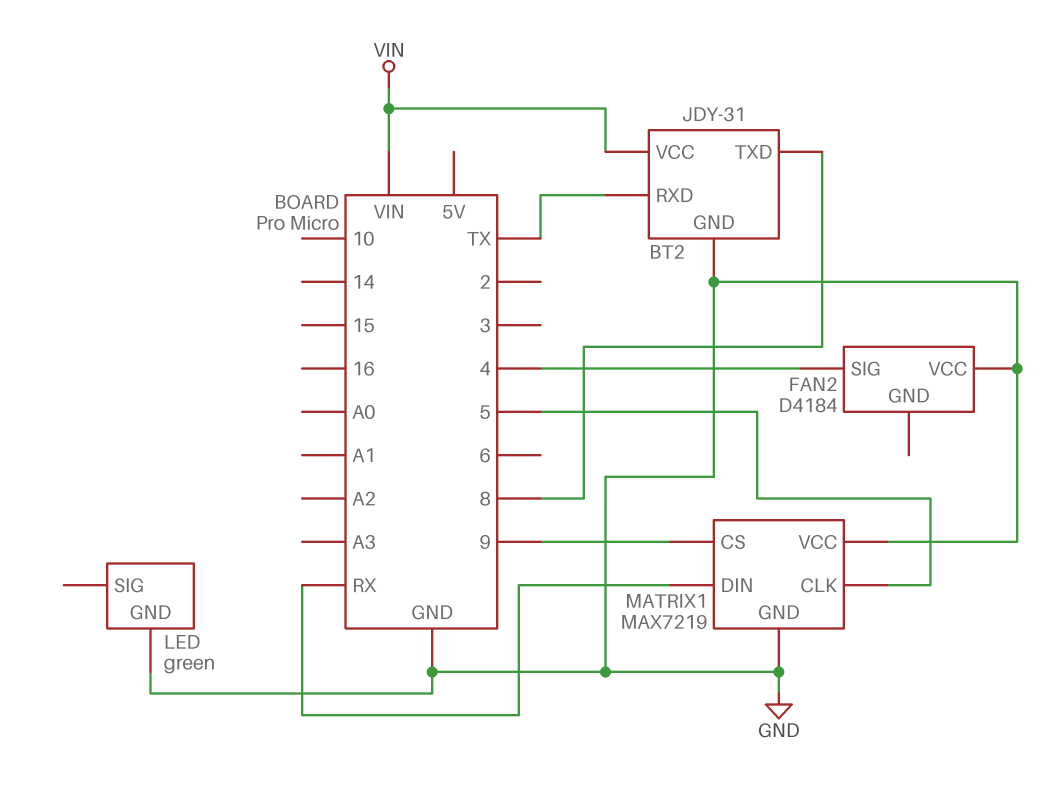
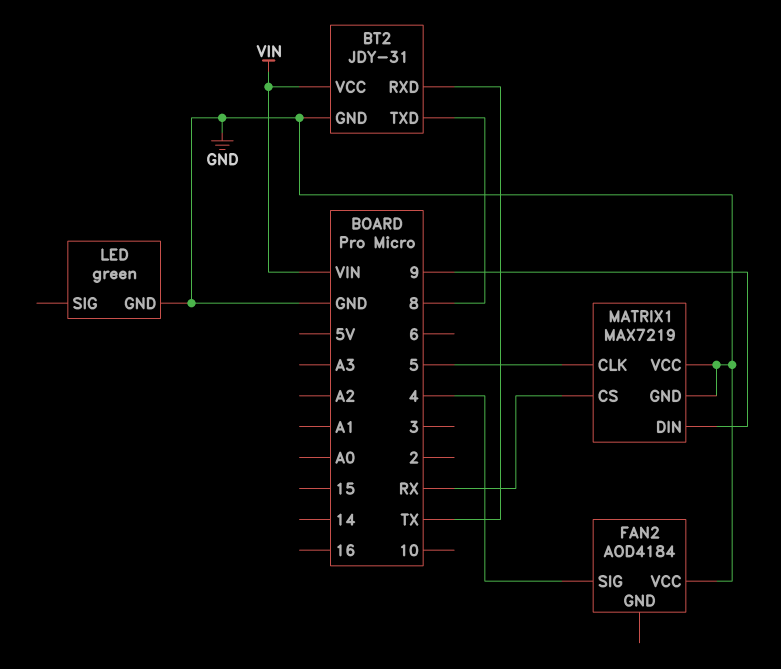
FAN2: D4184 -> AOD4184
MATRIX1 pin CS: 9 -> RX
MATRIX1 pin DIN: RX -> 9

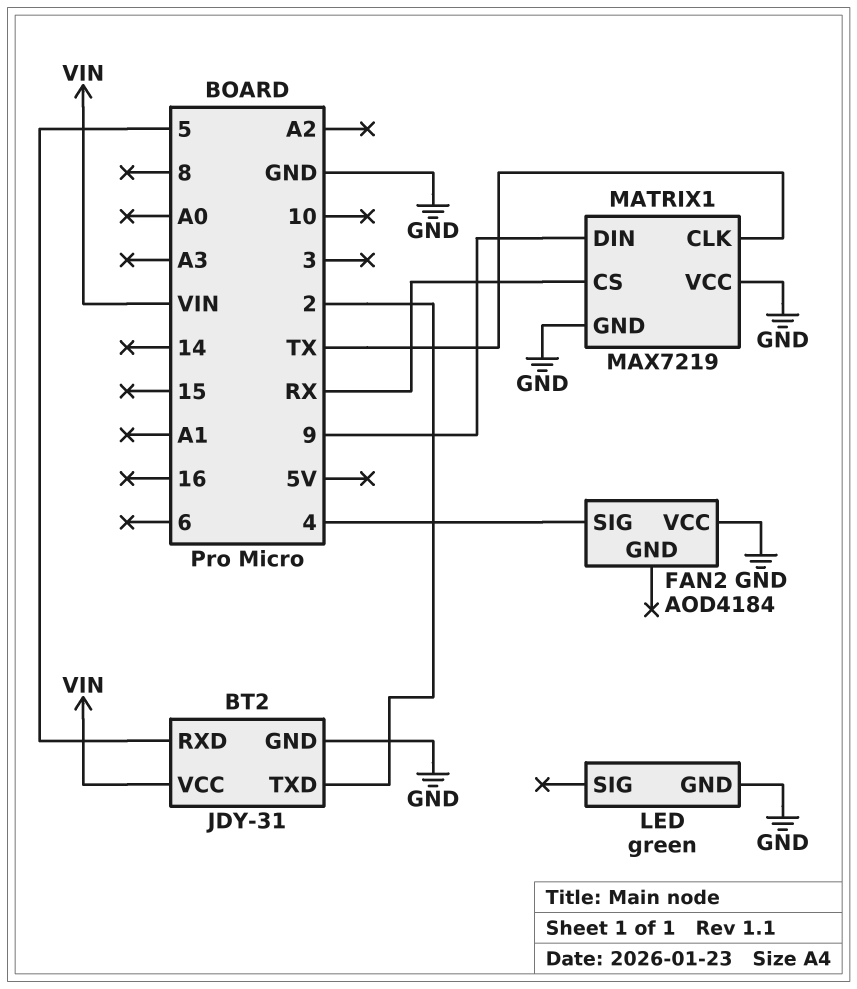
BT2 pin RXD: TX -> 5
BT2 pin TXD: 8 -> 2
MATRIX1 pin CLK: 5 -> TX

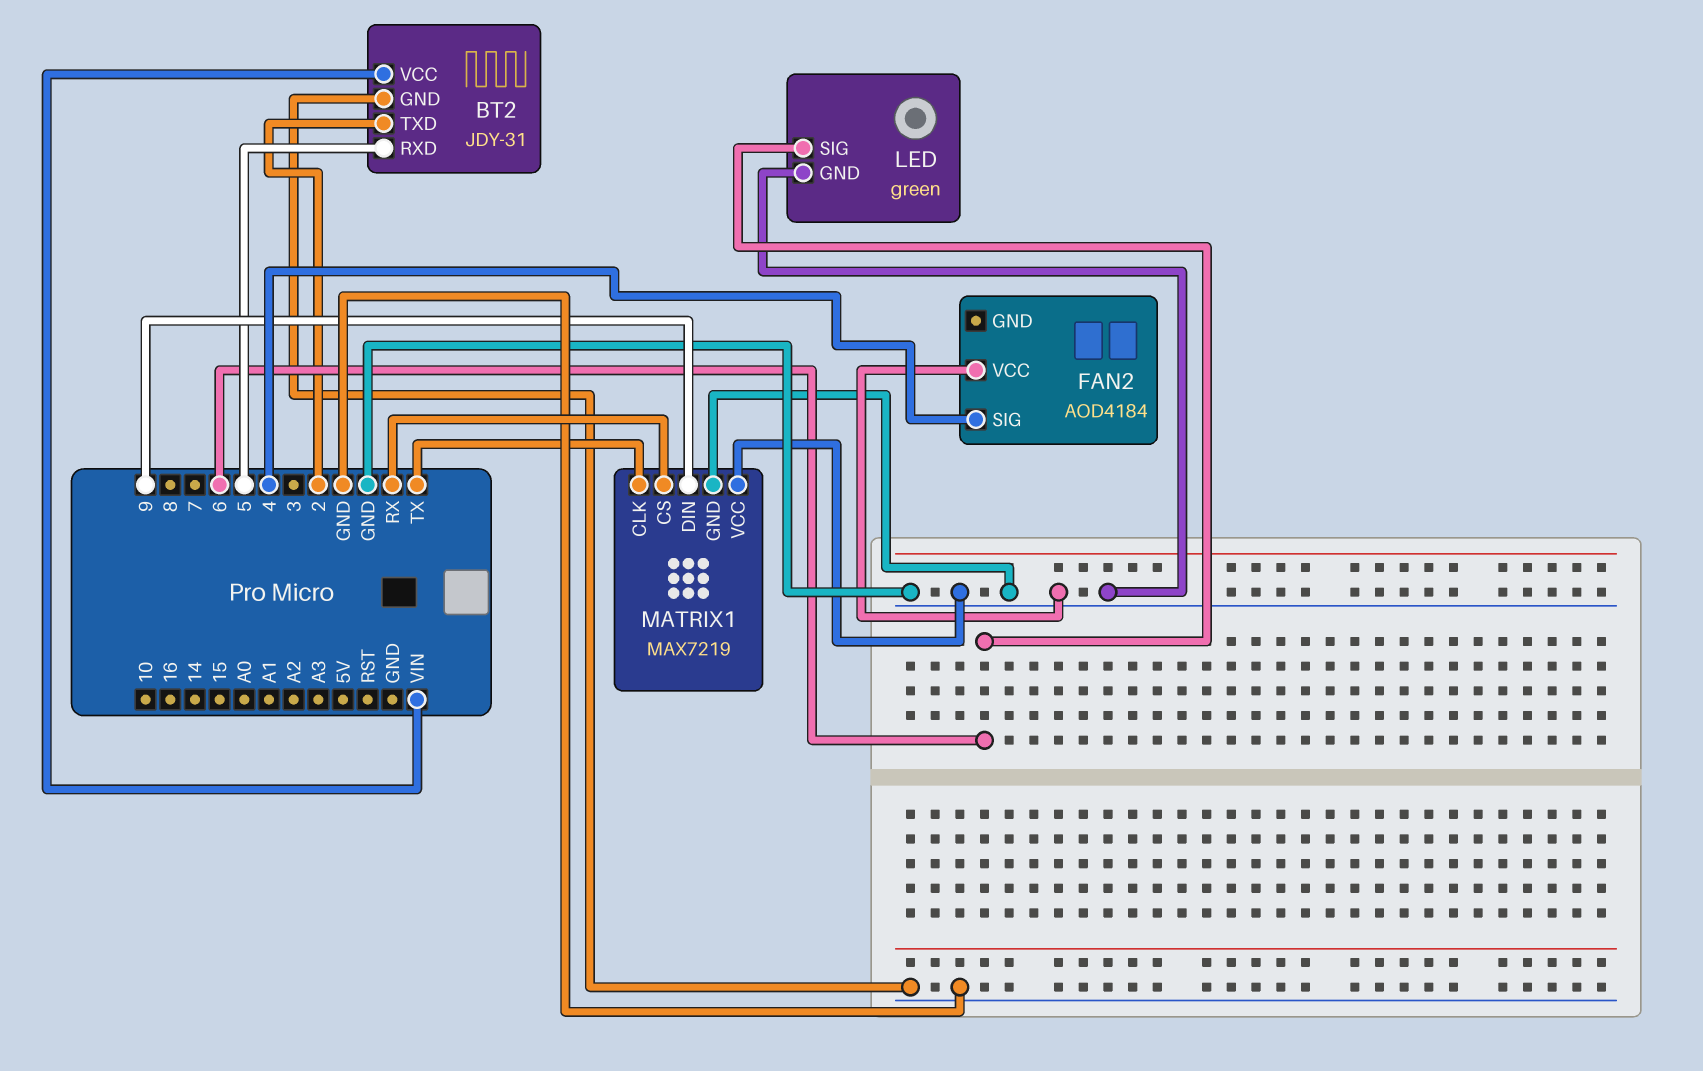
LED pin SIG: none -> 6

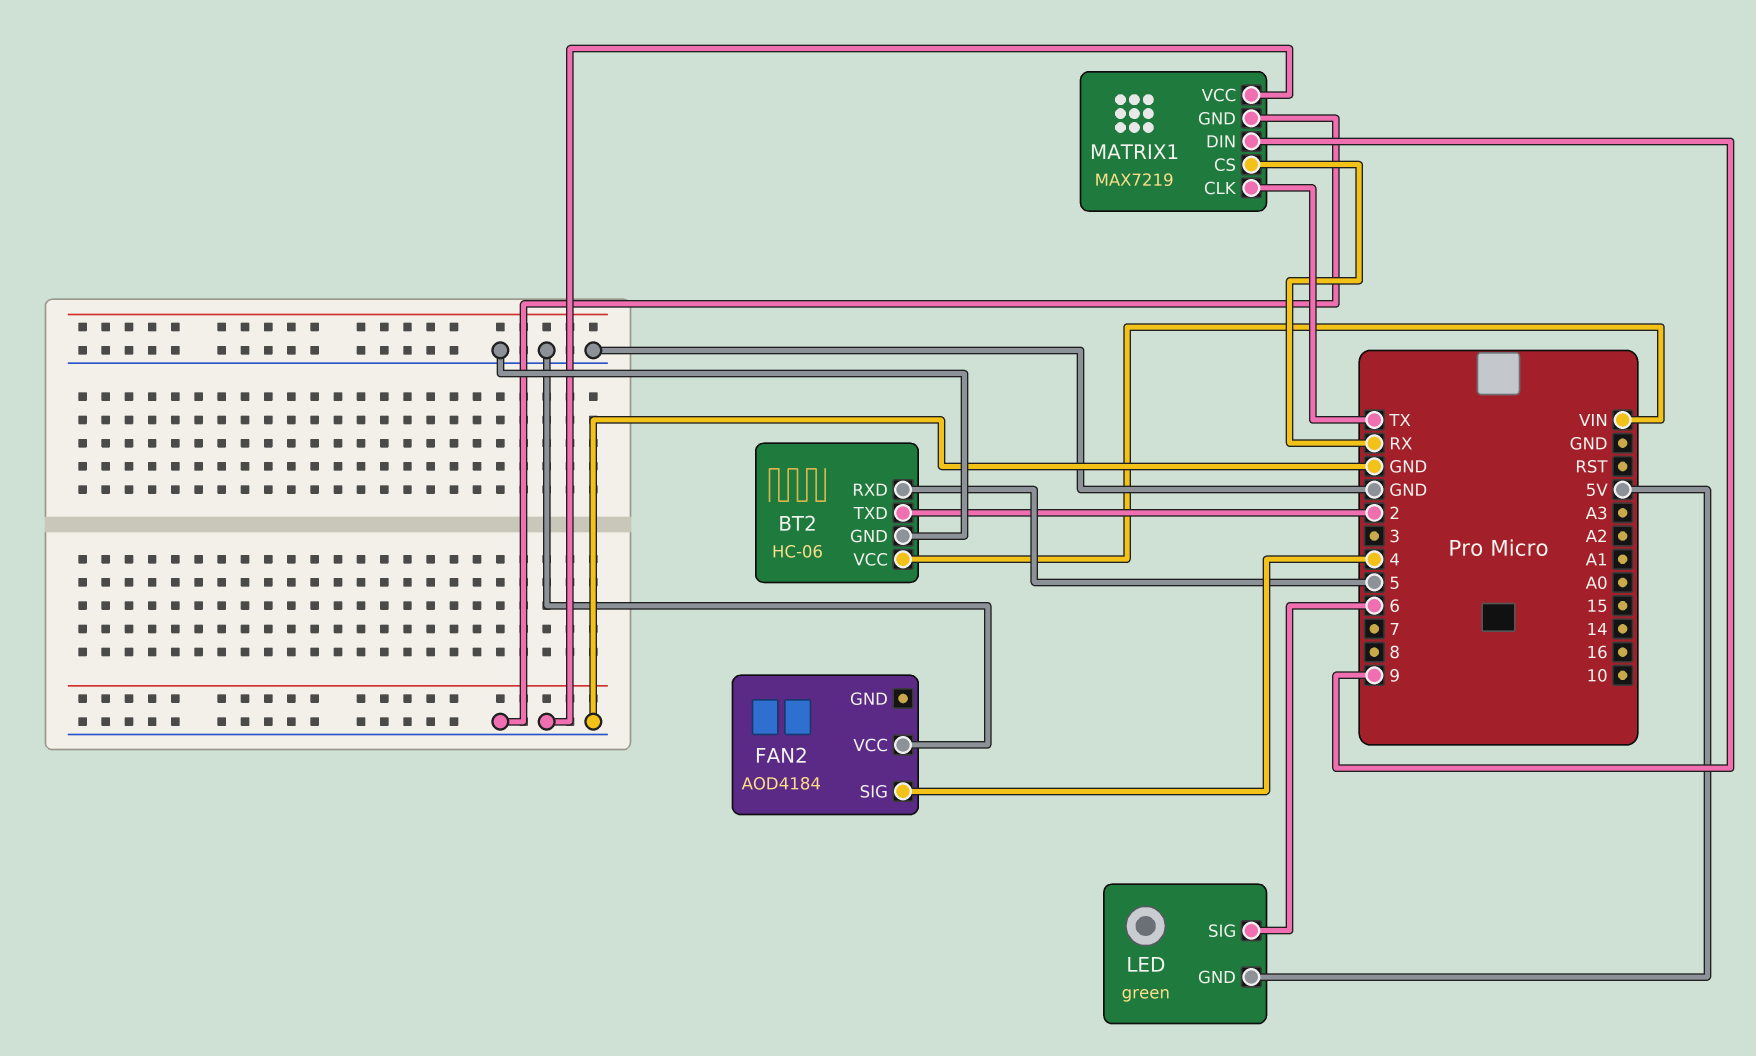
BT2: JDY-31 -> HC-06
LED pin GND: GND -> 5V

